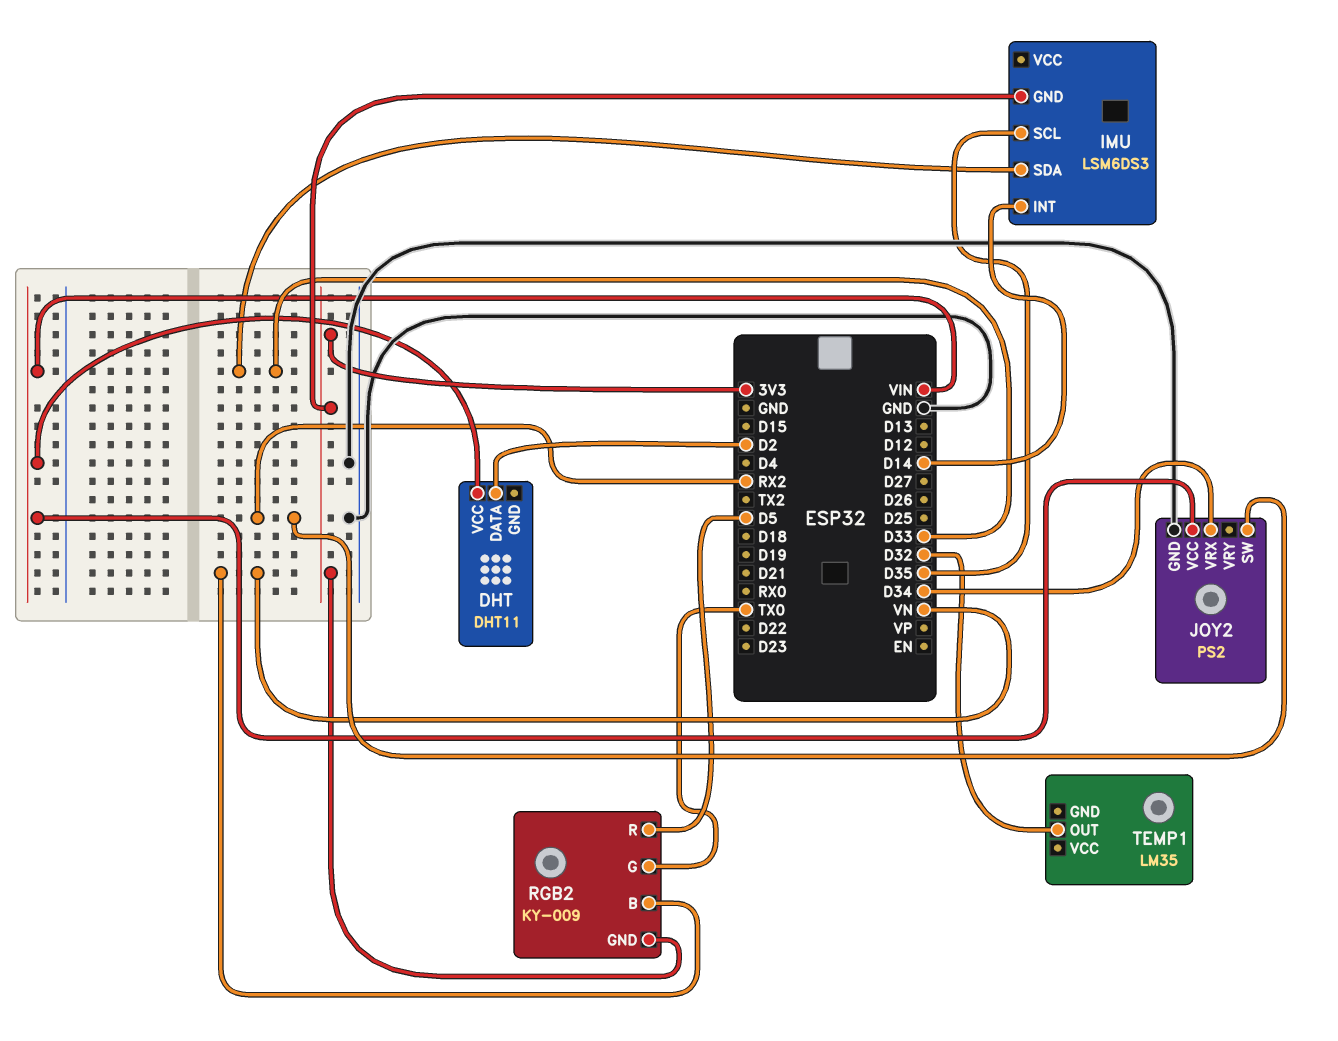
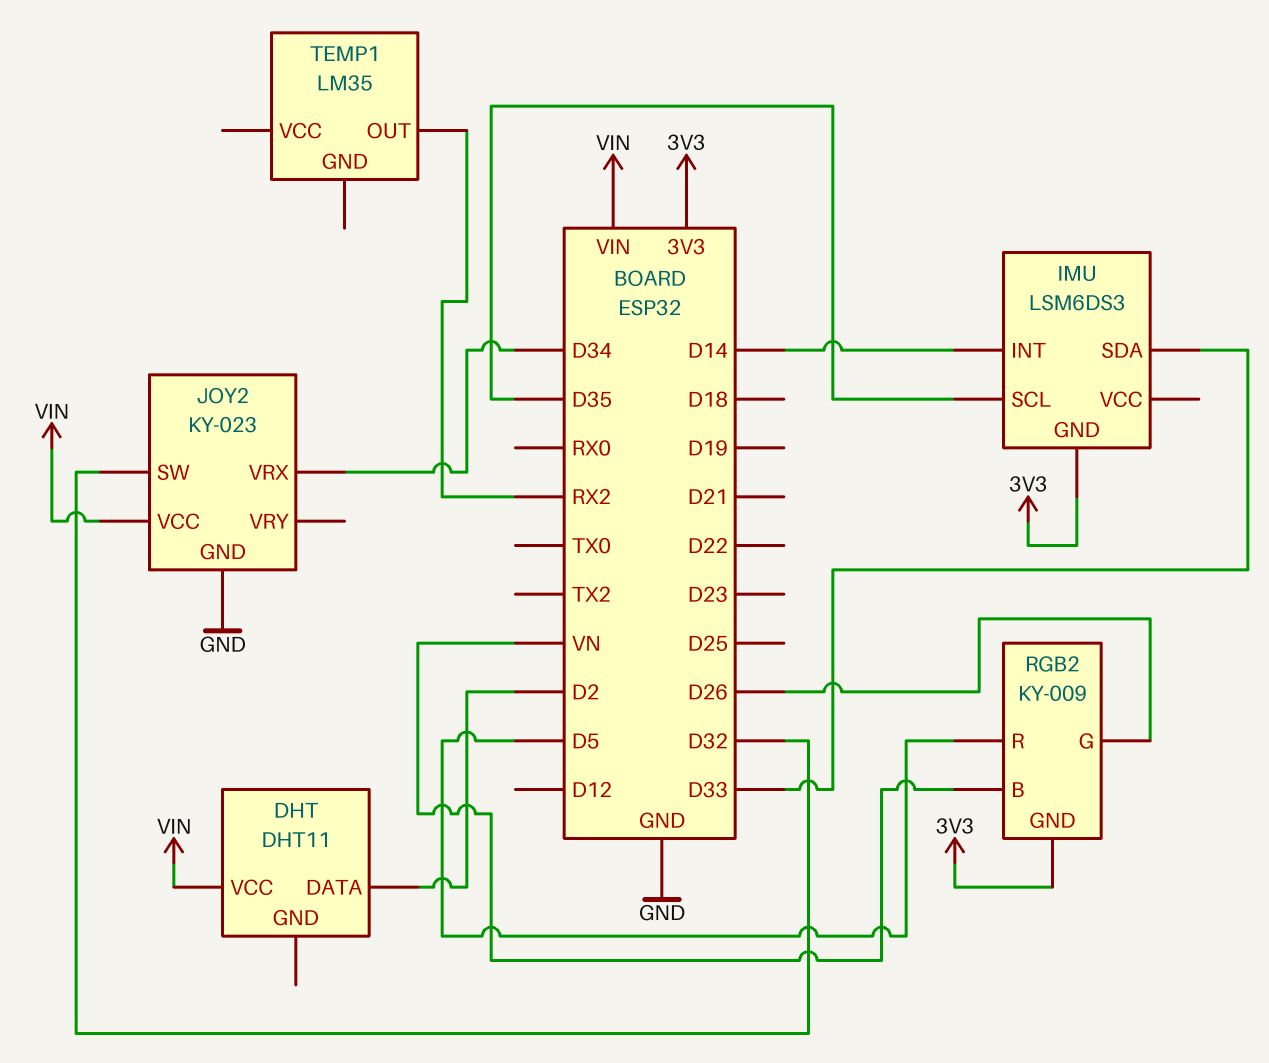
JOY2: PS2 -> KY-023
JOY2 pin SW: RX2 -> D32
RGB2 pin G: TX0 -> D26
TEMP1 pin OUT: D32 -> RX2

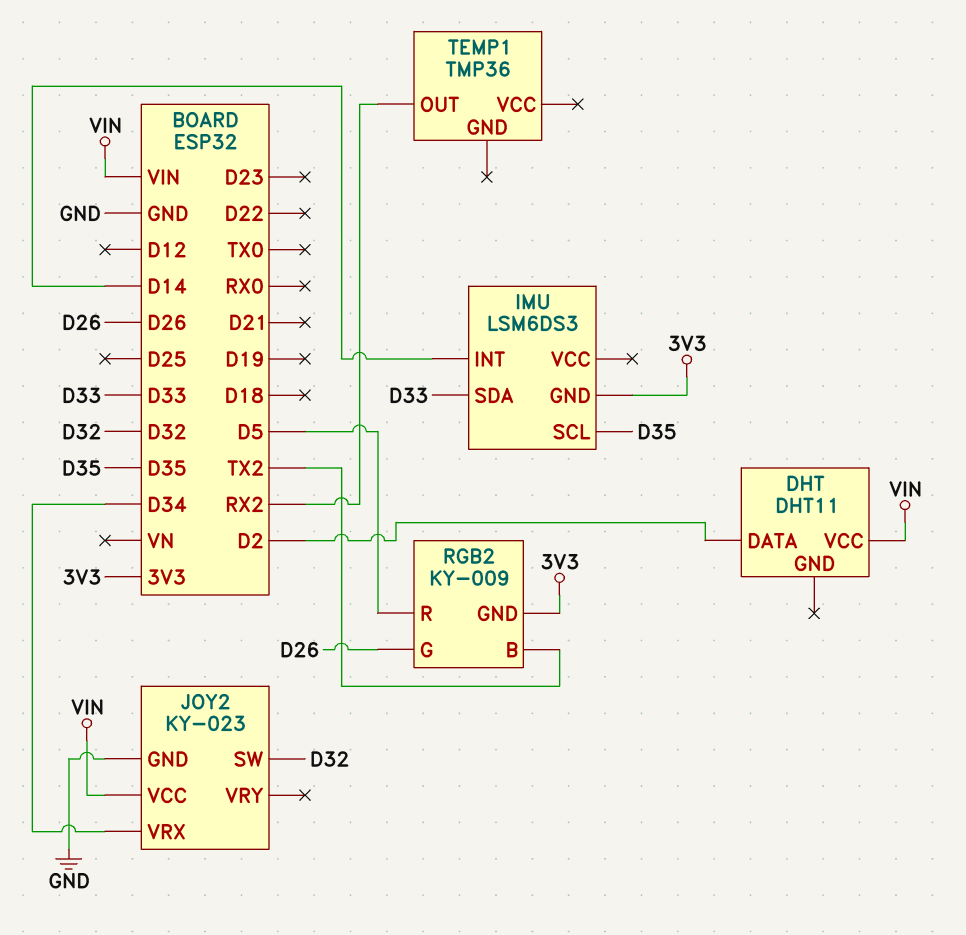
RGB2 pin B: VN -> TX2
TEMP1: LM35 -> TMP36

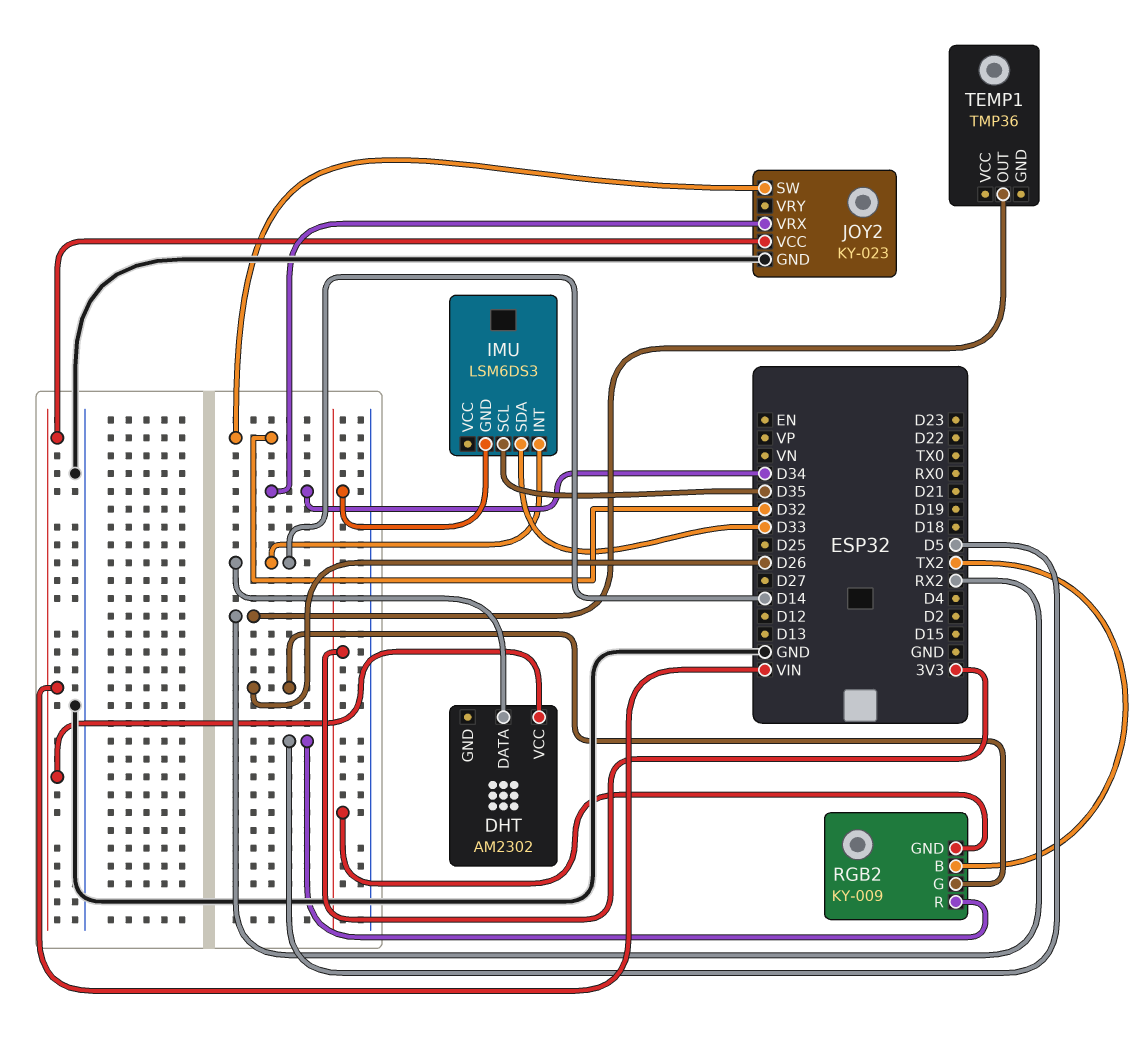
DHT: DHT11 -> AM2302
DHT pin DATA: D2 -> D14

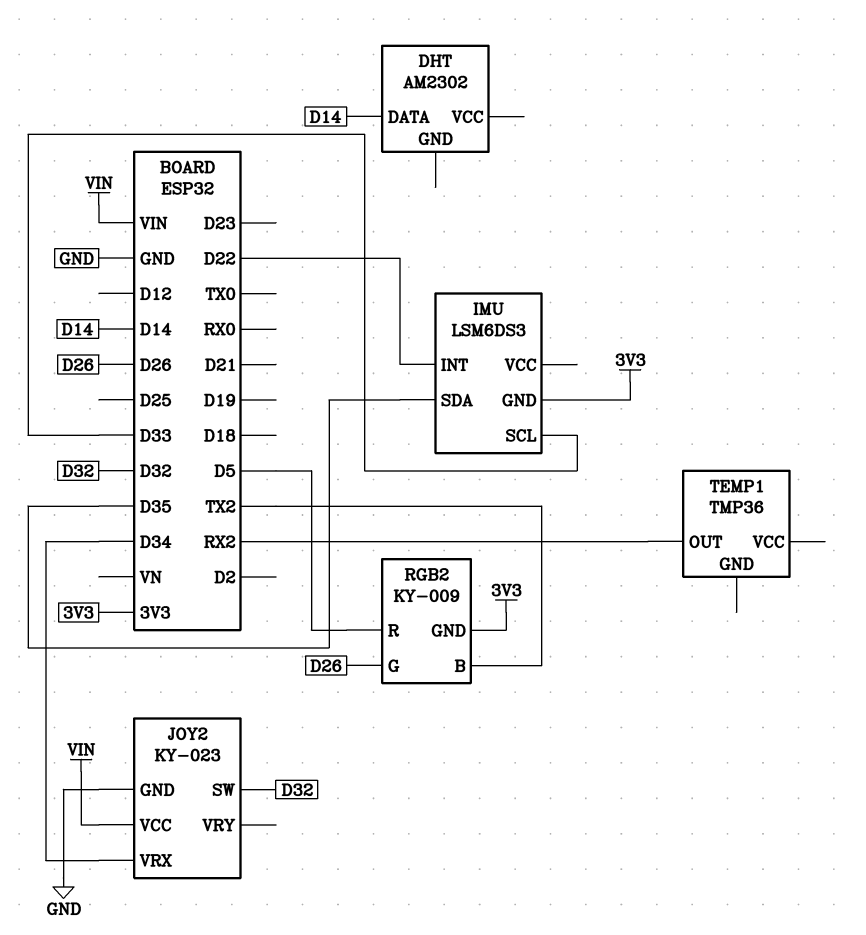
DHT pin VCC: VIN -> none
IMU pin INT: D14 -> D22
IMU pin SCL: D35 -> D33
IMU pin SDA: D33 -> D35

